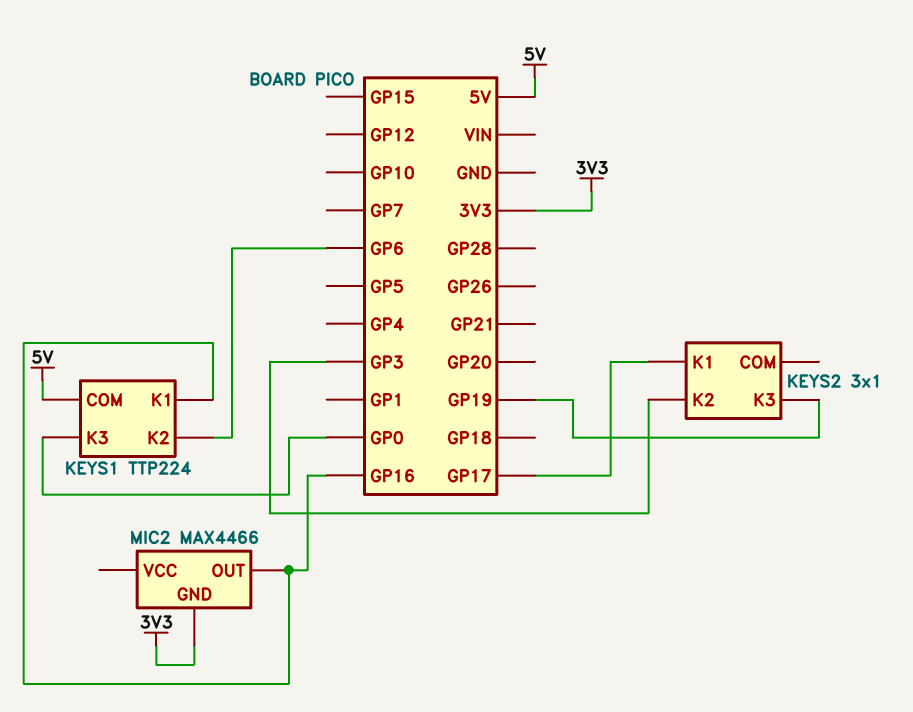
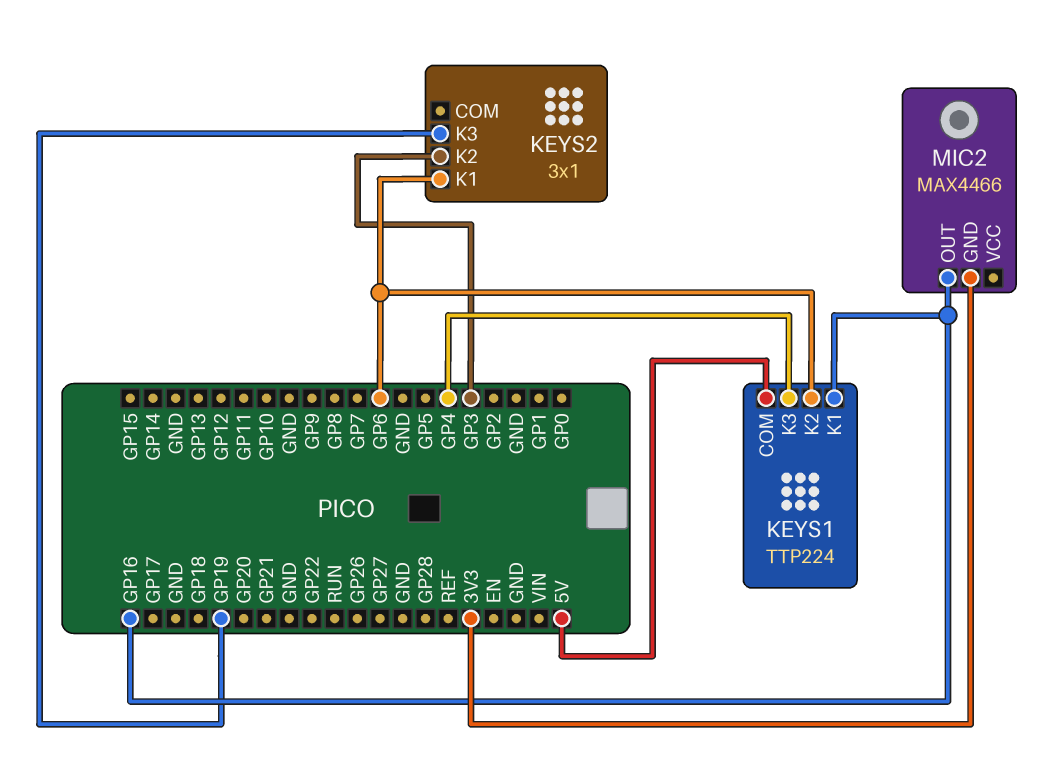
KEYS1 pin K3: GP0 -> GP4
KEYS2 pin K1: GP17 -> GP6

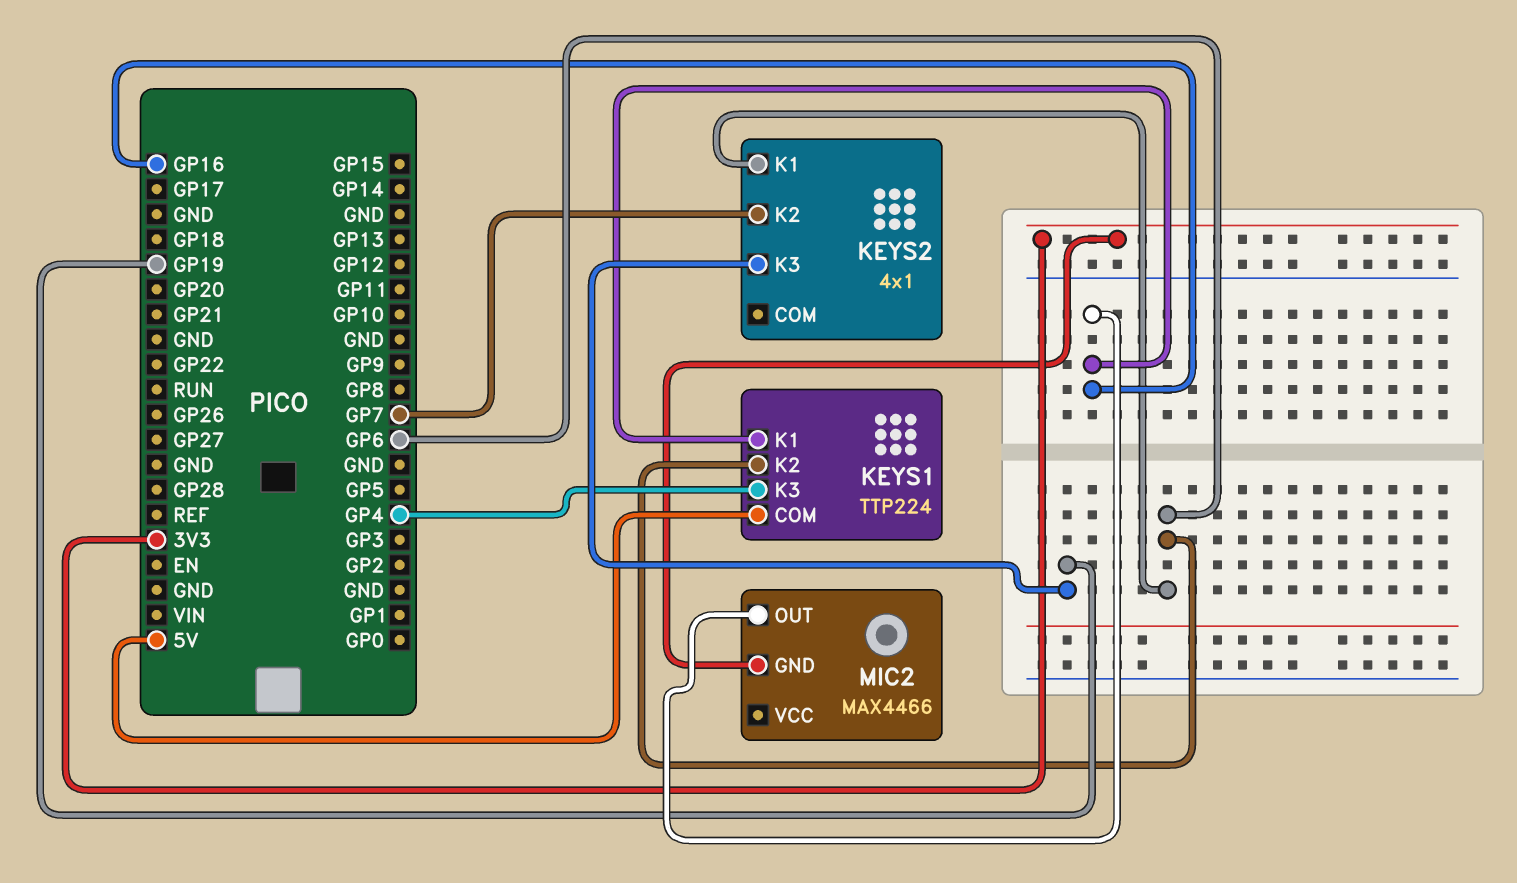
KEYS2: 3x1 -> 4x1
KEYS2 pin K2: GP3 -> GP7

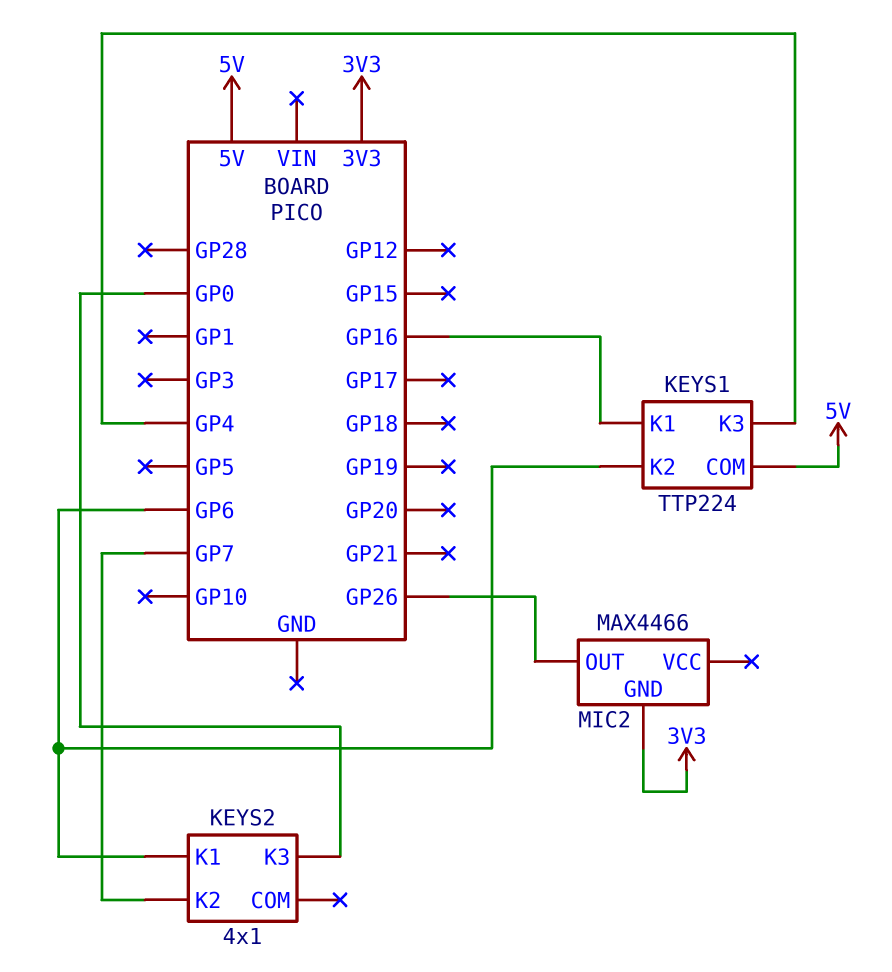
KEYS2 pin K3: GP19 -> GP0
MIC2 pin OUT: GP16 -> GP26

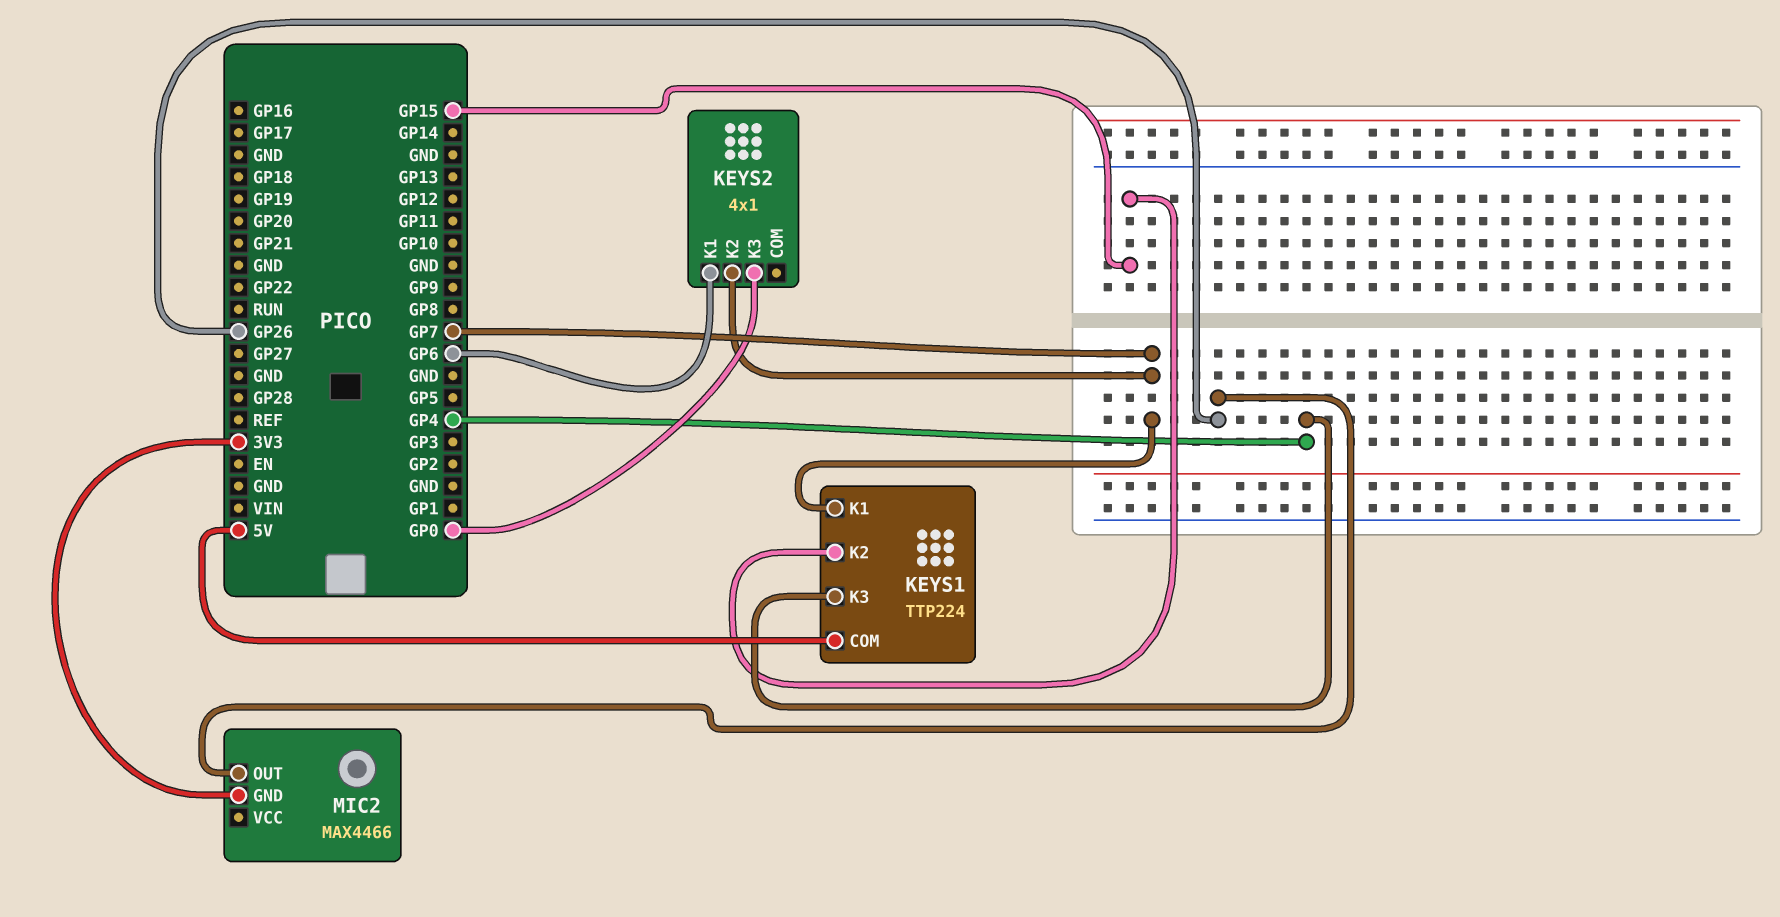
KEYS1 pin K1: GP16 -> GP7
KEYS1 pin K2: GP6 -> GP15

